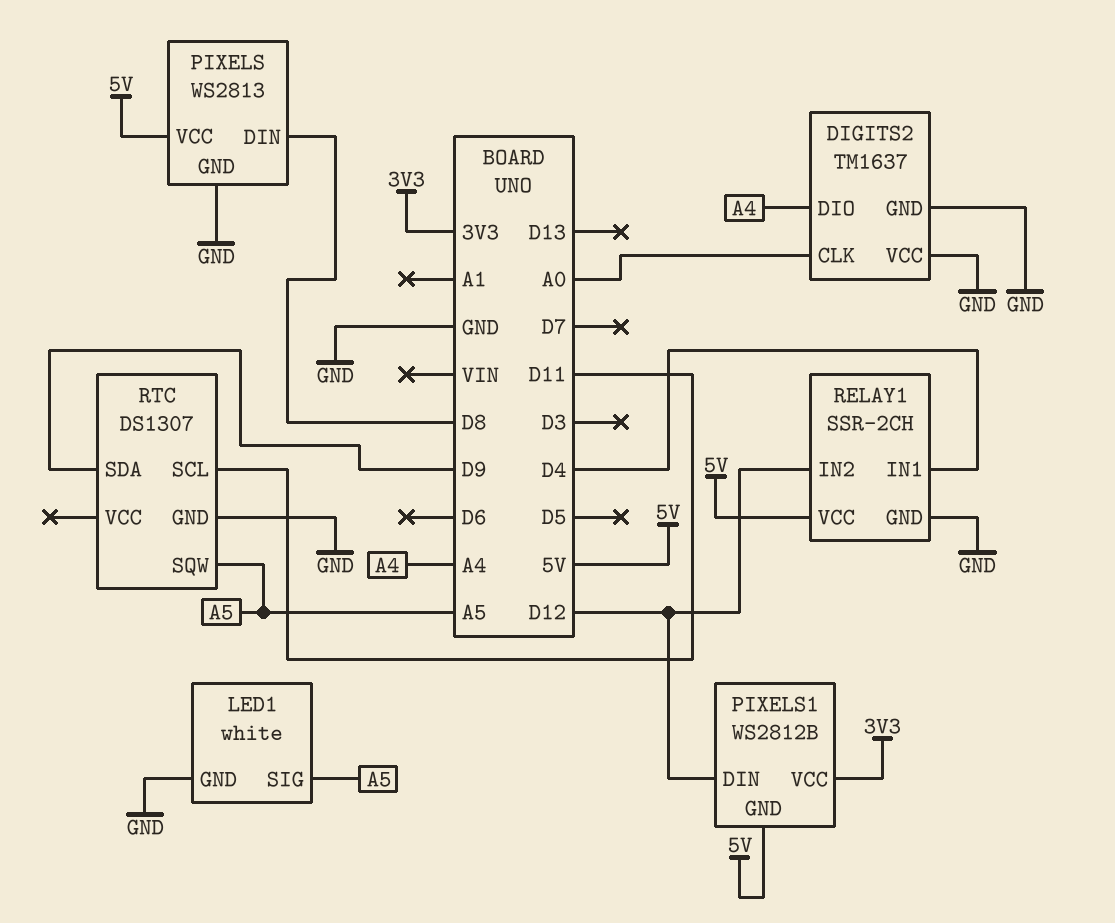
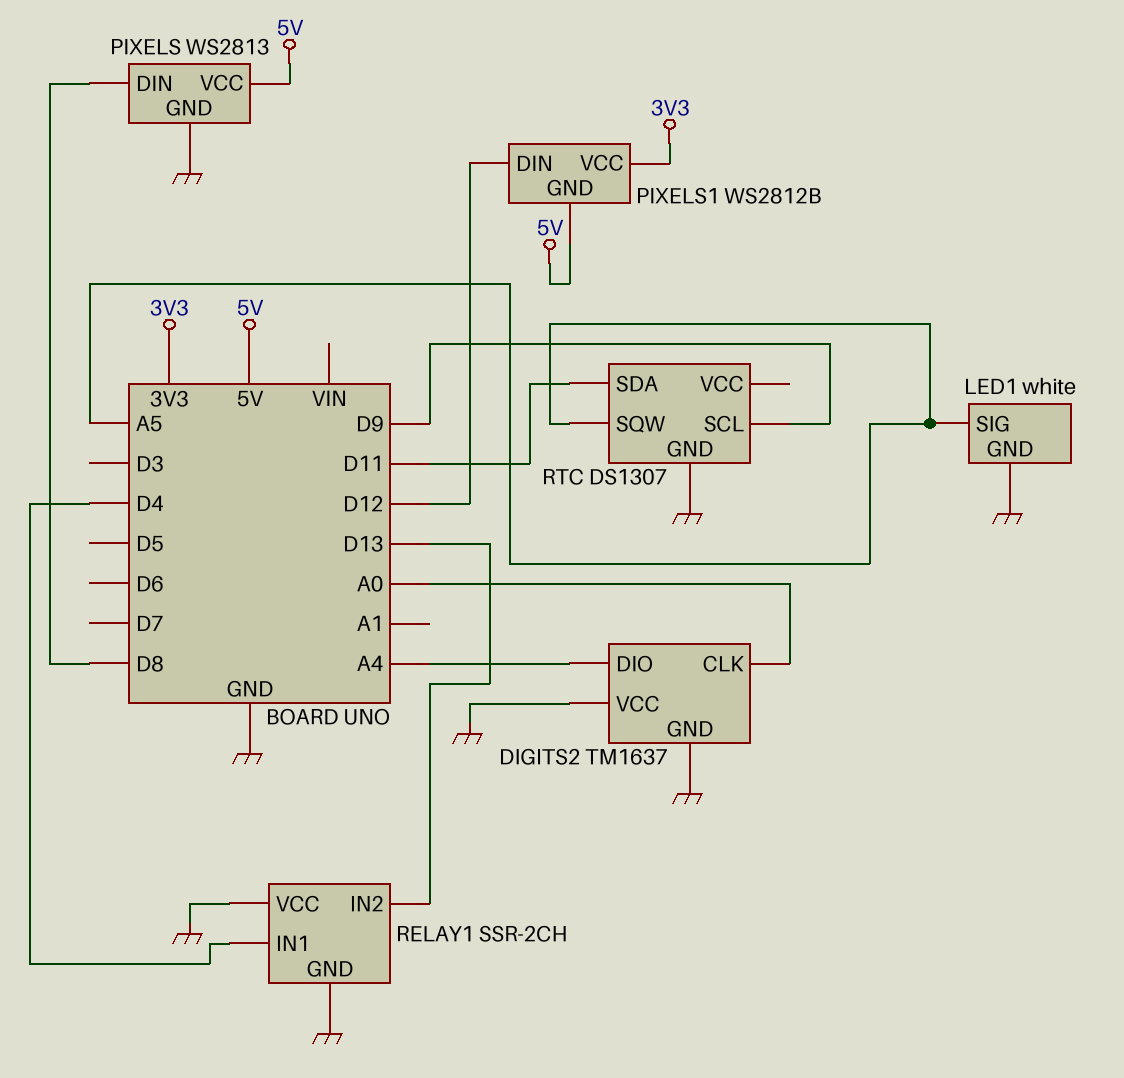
RELAY1 pin IN2: D12 -> D13
RELAY1 pin VCC: 5V -> GND
RTC pin SCL: D11 -> D9
RTC pin SDA: D9 -> D11

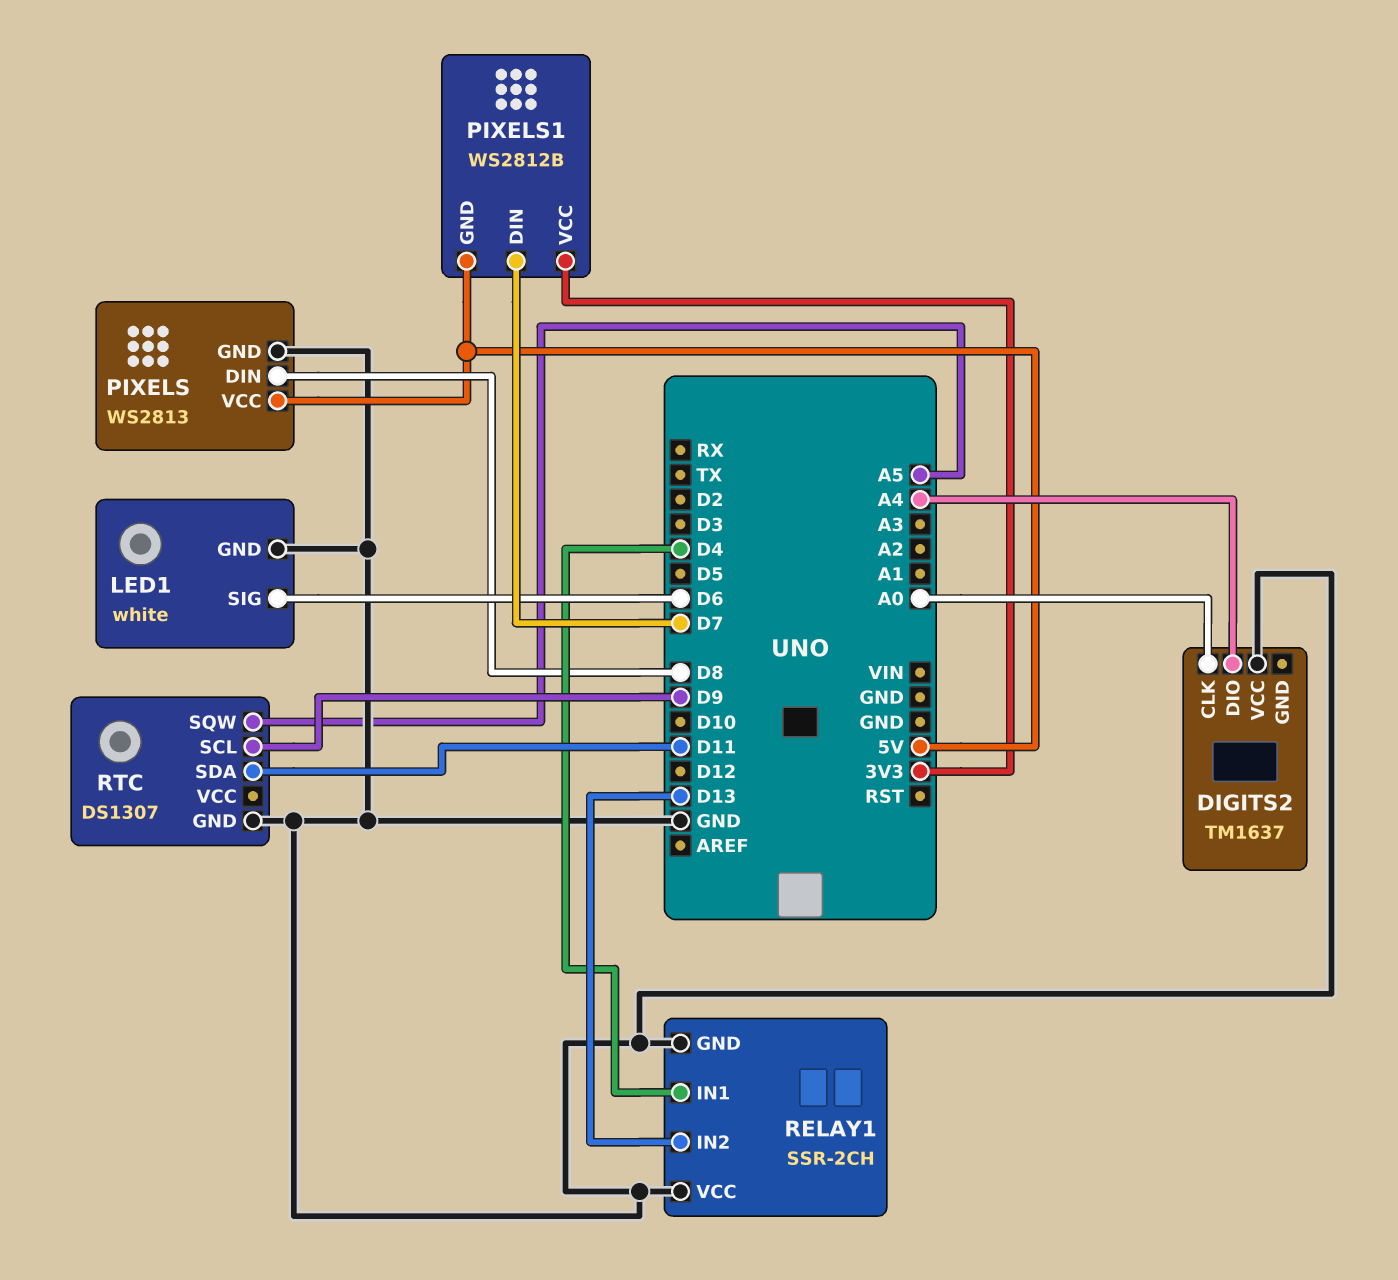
DIGITS2 pin GND: GND -> none
LED1 pin SIG: A5 -> D6
PIXELS1 pin DIN: D12 -> D7

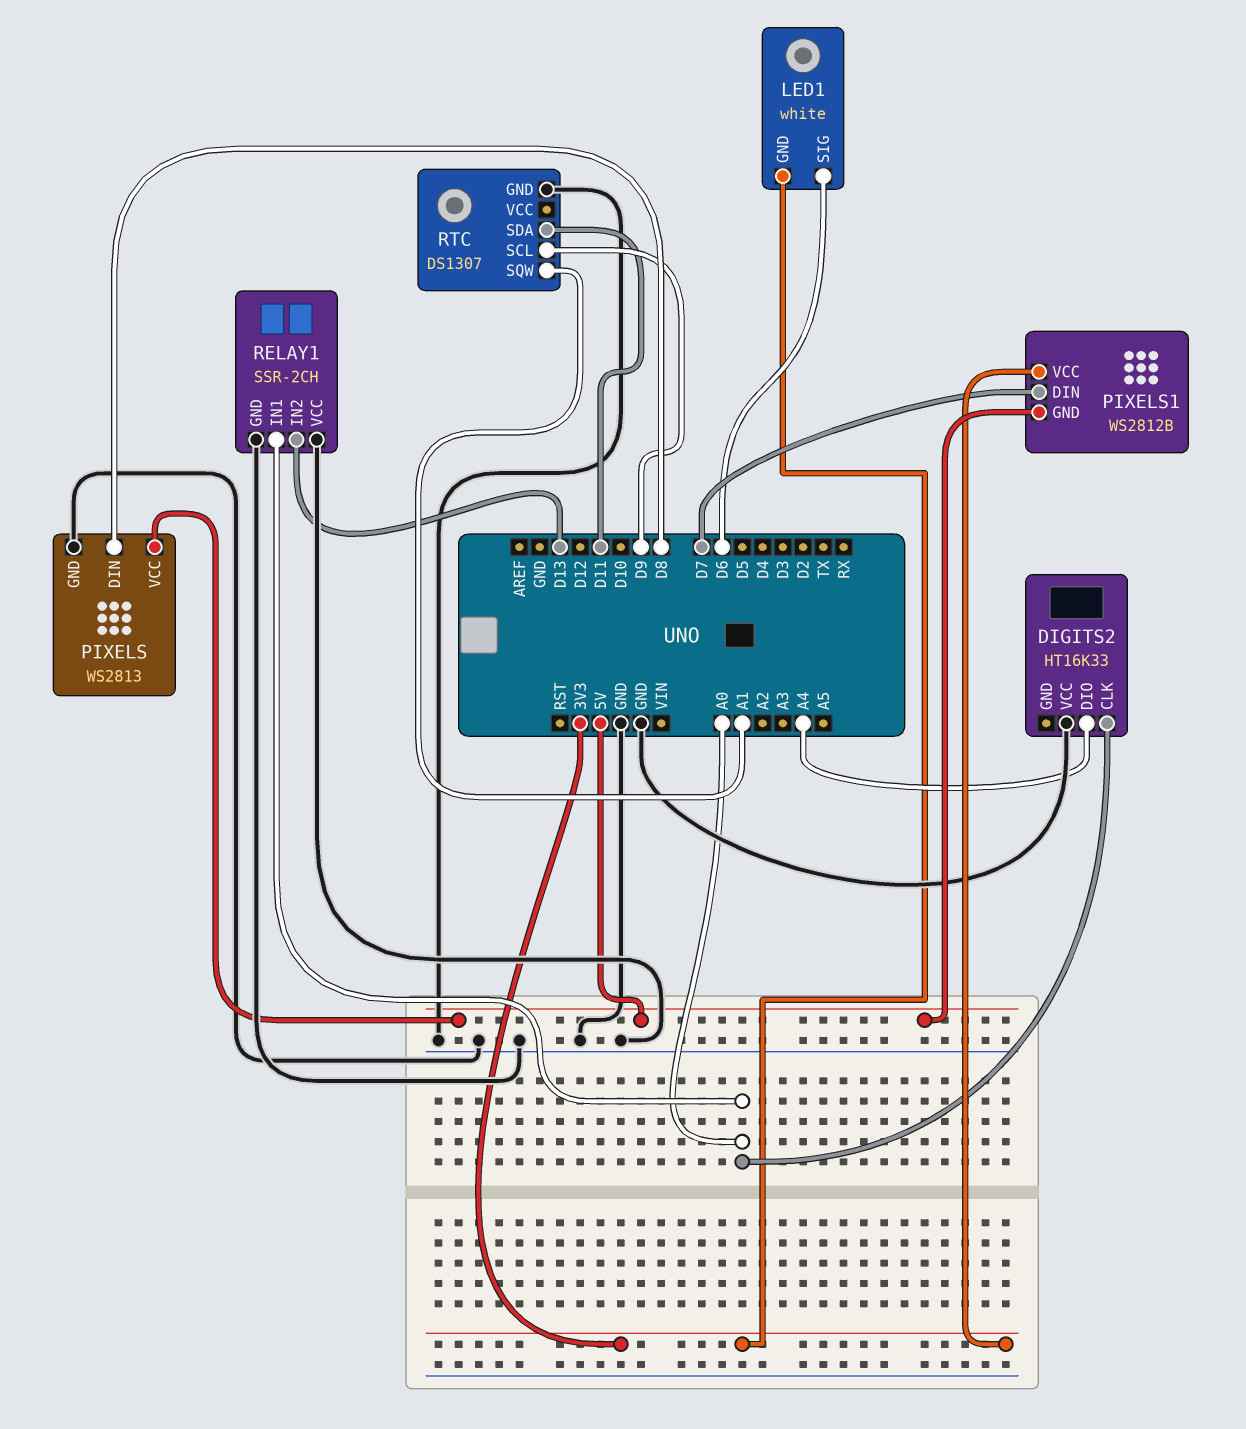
DIGITS2: TM1637 -> HT16K33
LED1 pin GND: GND -> 3V3
RELAY1 pin IN1: D4 -> A0
RTC pin SQW: A5 -> A1

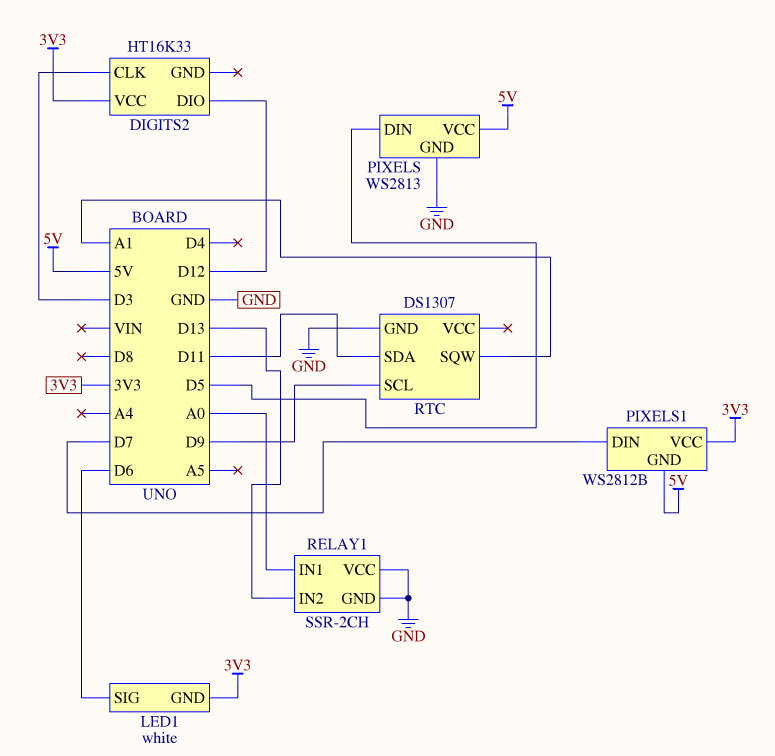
DIGITS2 pin CLK: A0 -> D3
DIGITS2 pin DIO: A4 -> D12
DIGITS2 pin VCC: GND -> 3V3
PIXELS pin DIN: D8 -> D5

